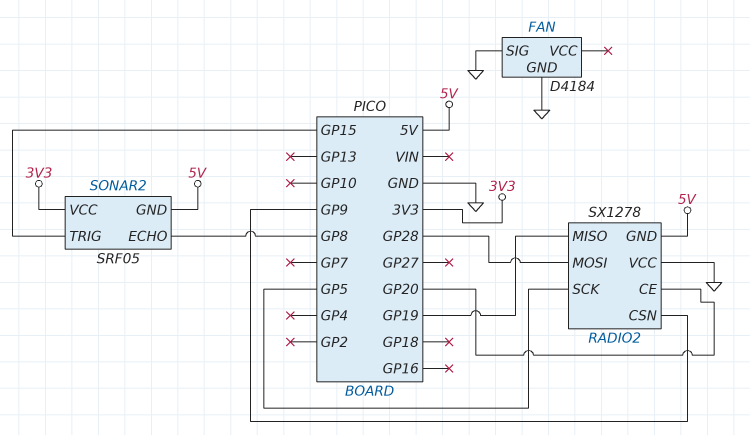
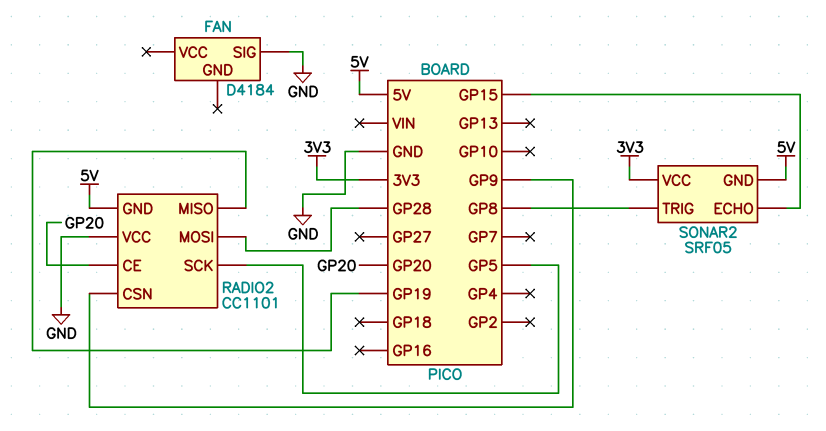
FAN pin GND: GND -> none
RADIO2: SX1278 -> CC1101
SONAR2 pin ECHO: GP8 -> GP15
SONAR2 pin TRIG: GP15 -> GP8

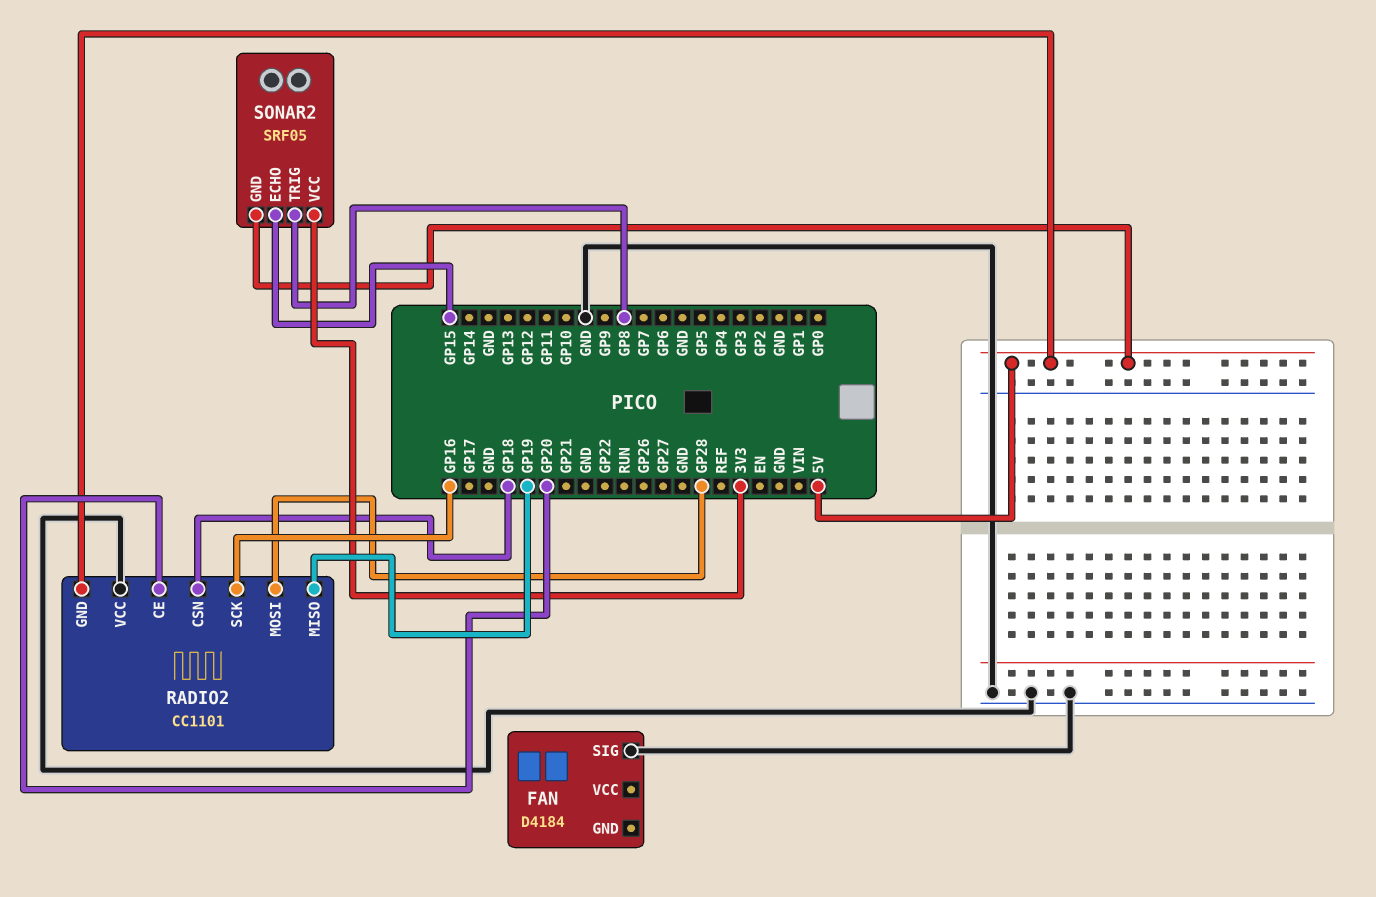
RADIO2 pin CSN: GP9 -> GP18
RADIO2 pin SCK: GP5 -> GP16

